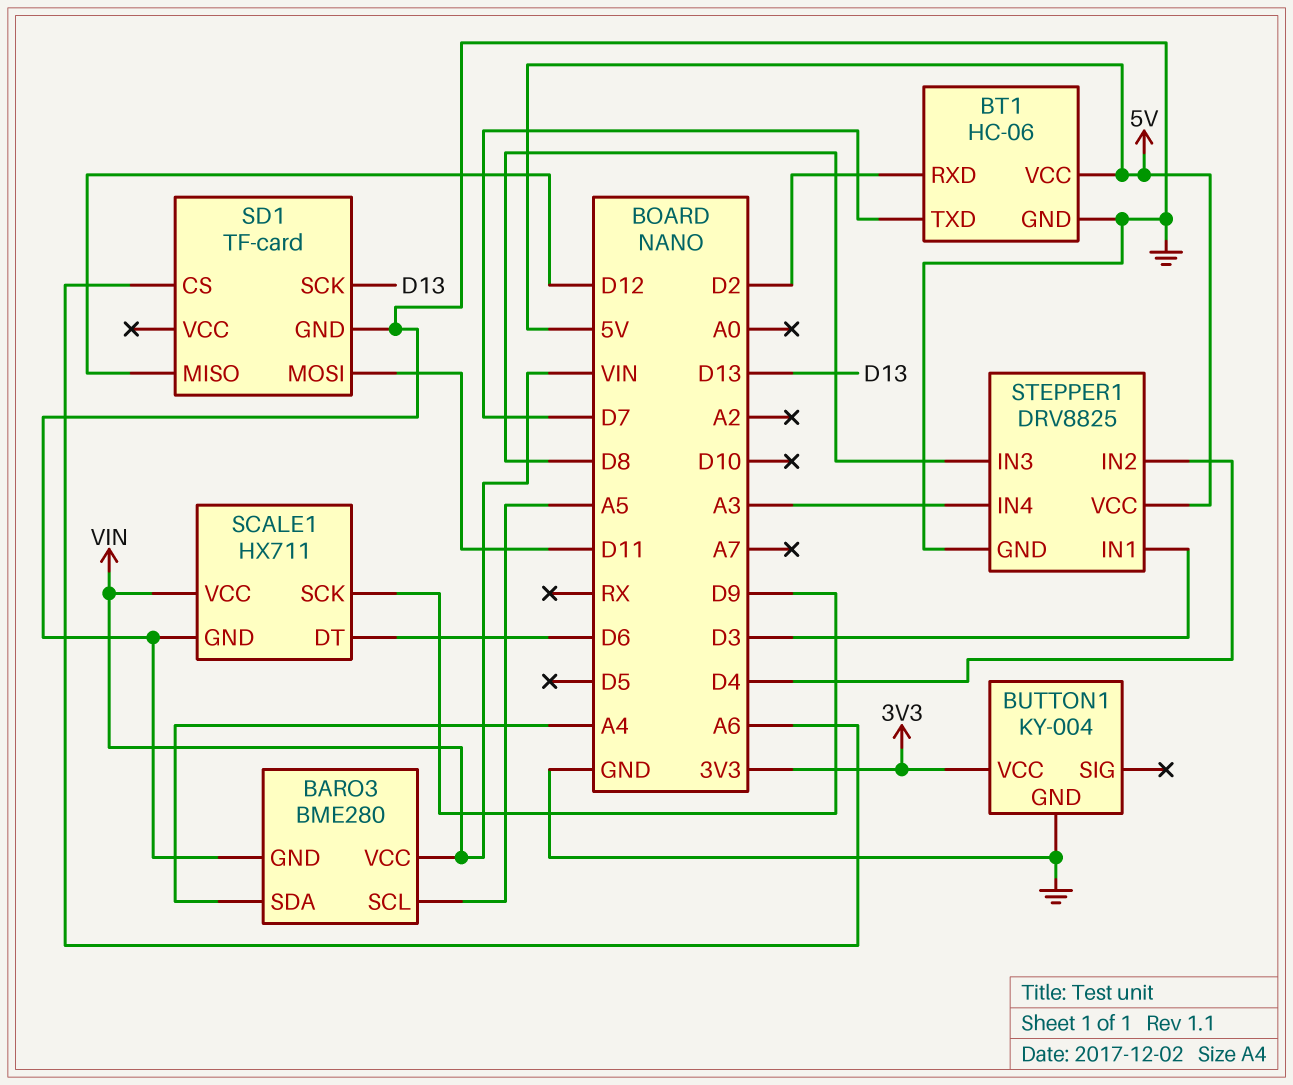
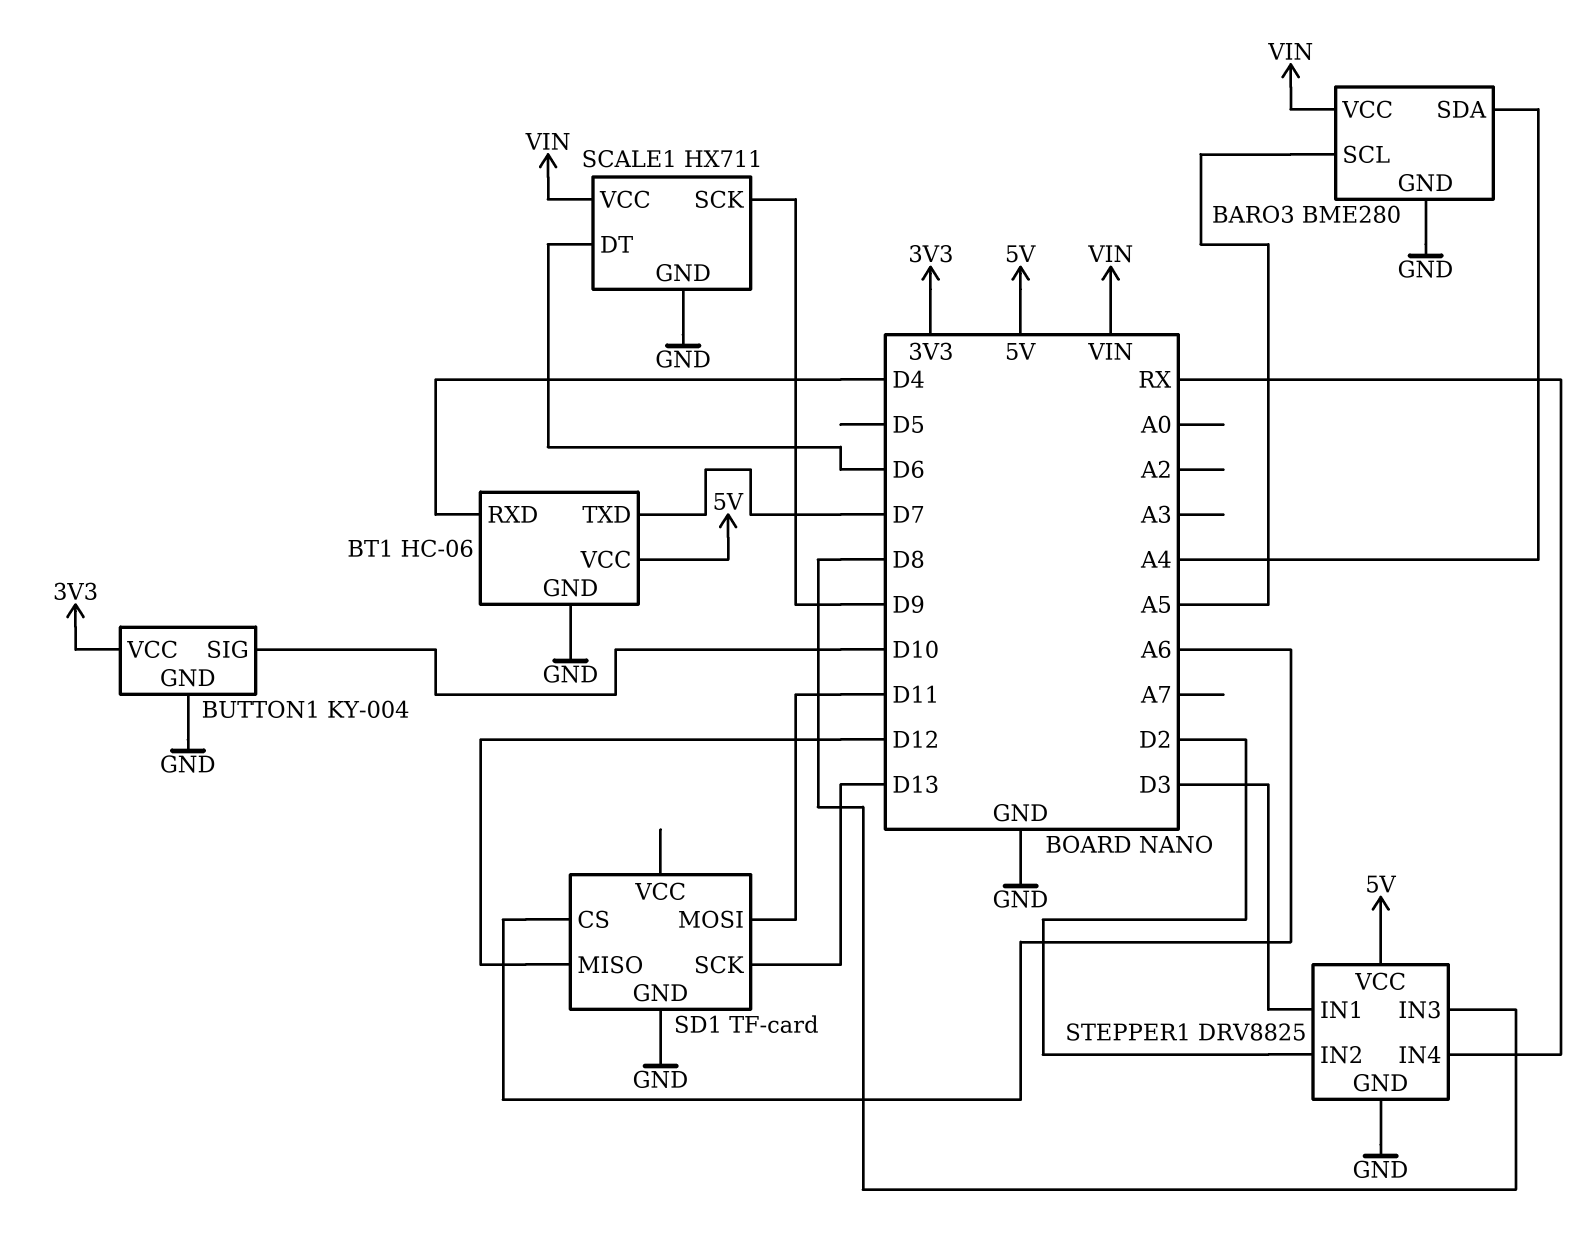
BT1 pin RXD: D2 -> D4
BUTTON1 pin SIG: none -> D10
STEPPER1 pin IN2: D4 -> D2
STEPPER1 pin IN4: A3 -> RX

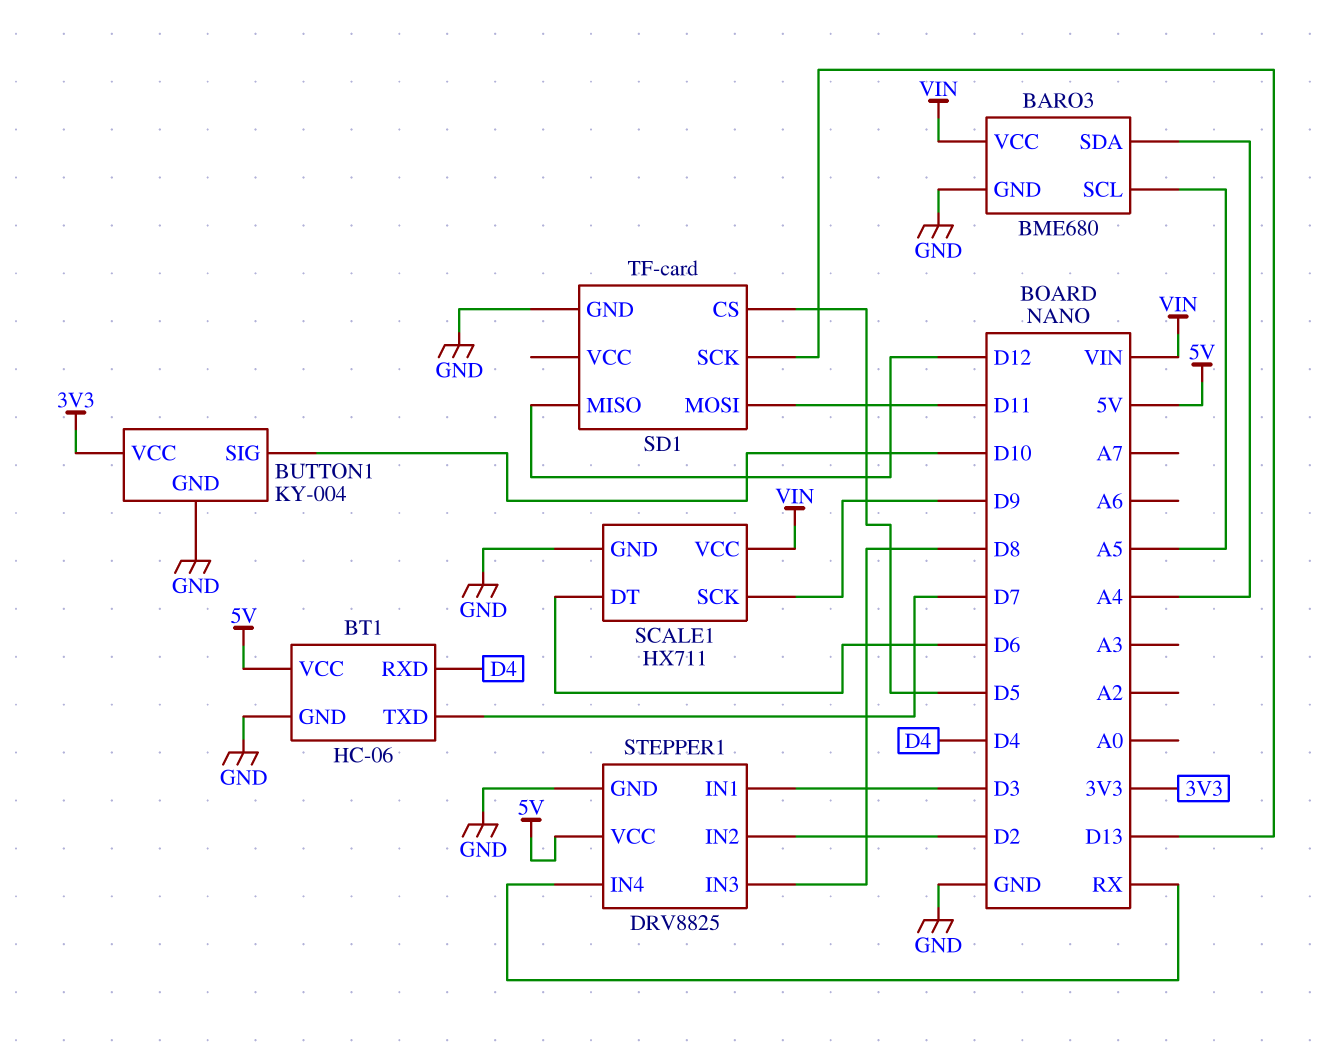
BARO3: BME280 -> BME680
SD1 pin CS: A6 -> D5

